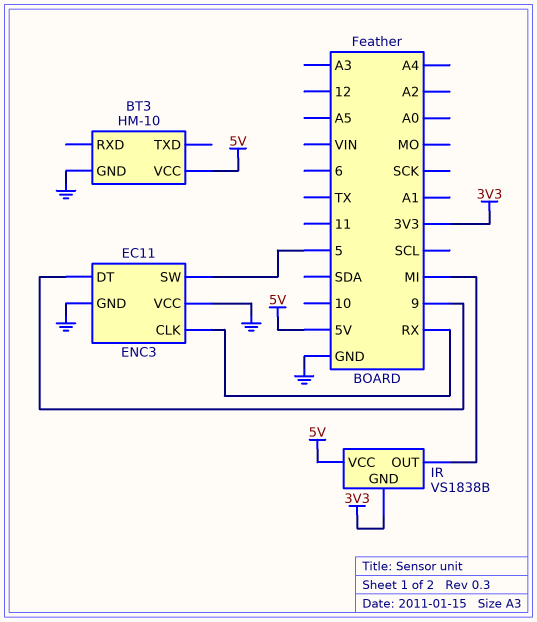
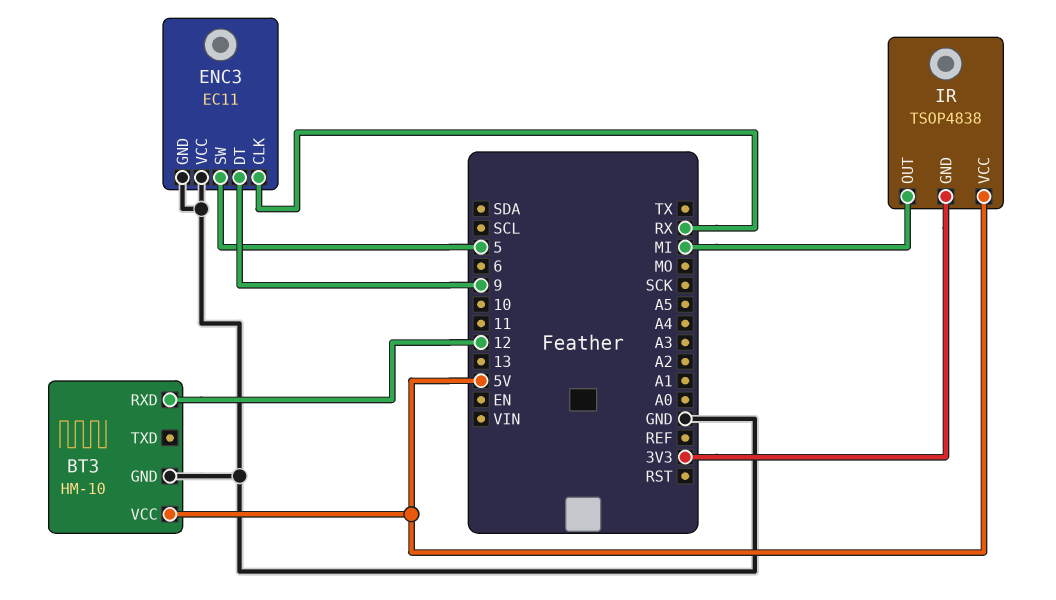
BT3 pin RXD: none -> 12
IR: VS1838B -> TSOP4838

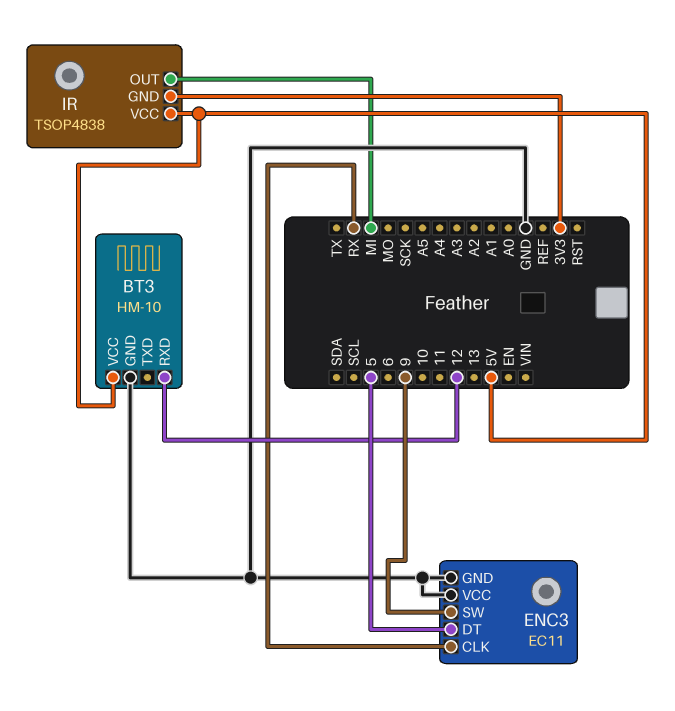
ENC3 pin DT: 9 -> 5
ENC3 pin SW: 5 -> 9

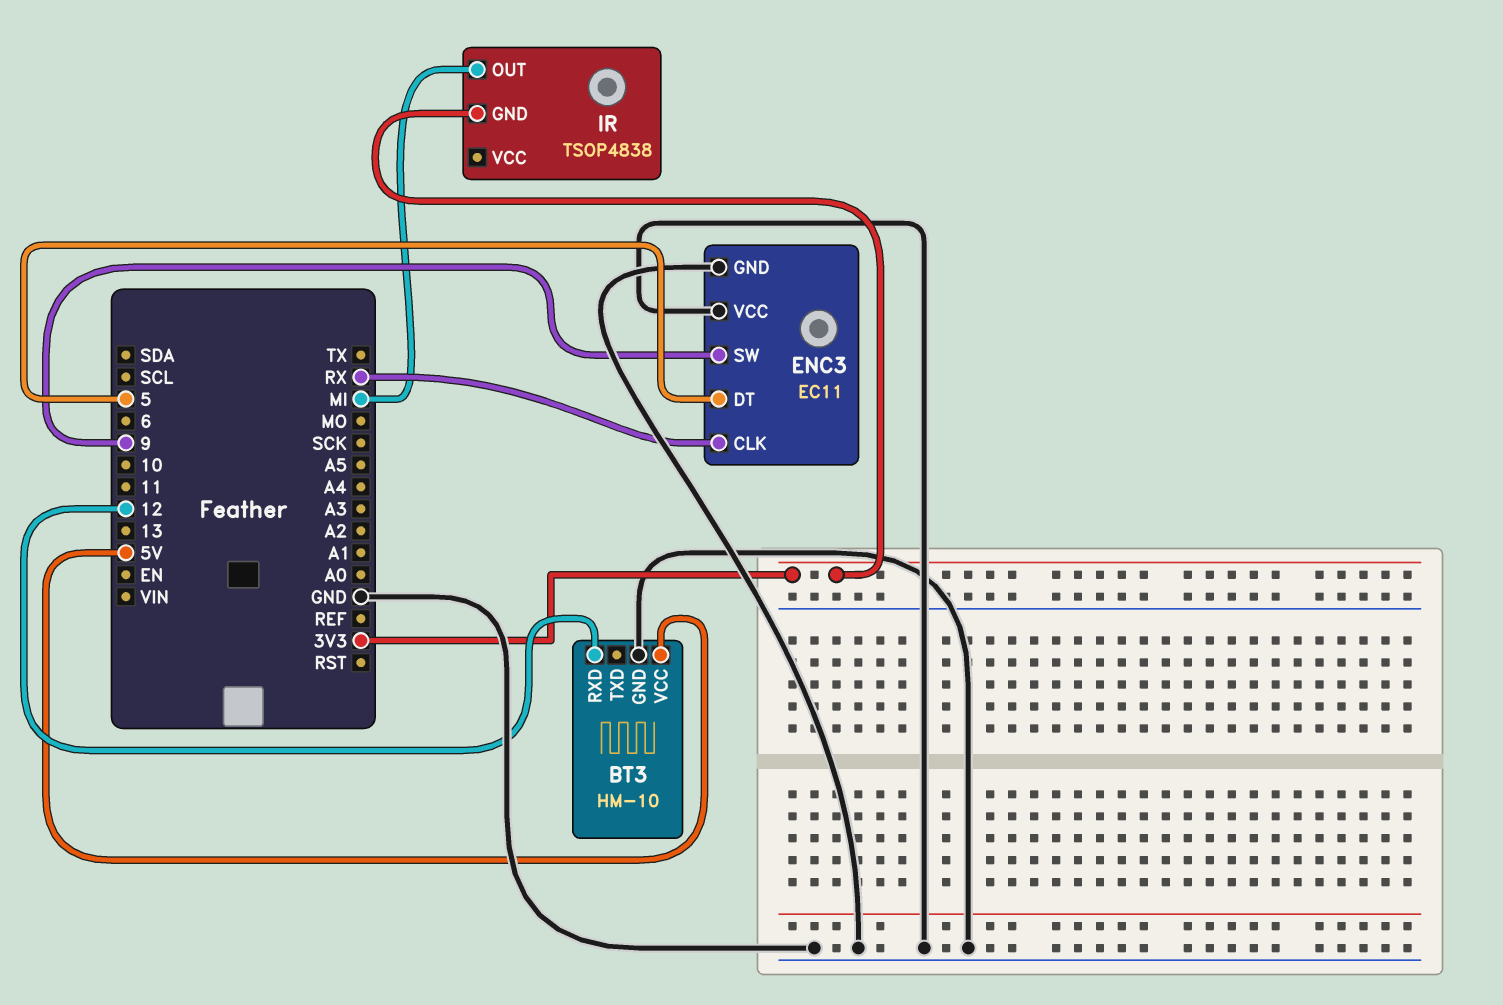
IR pin VCC: 5V -> none

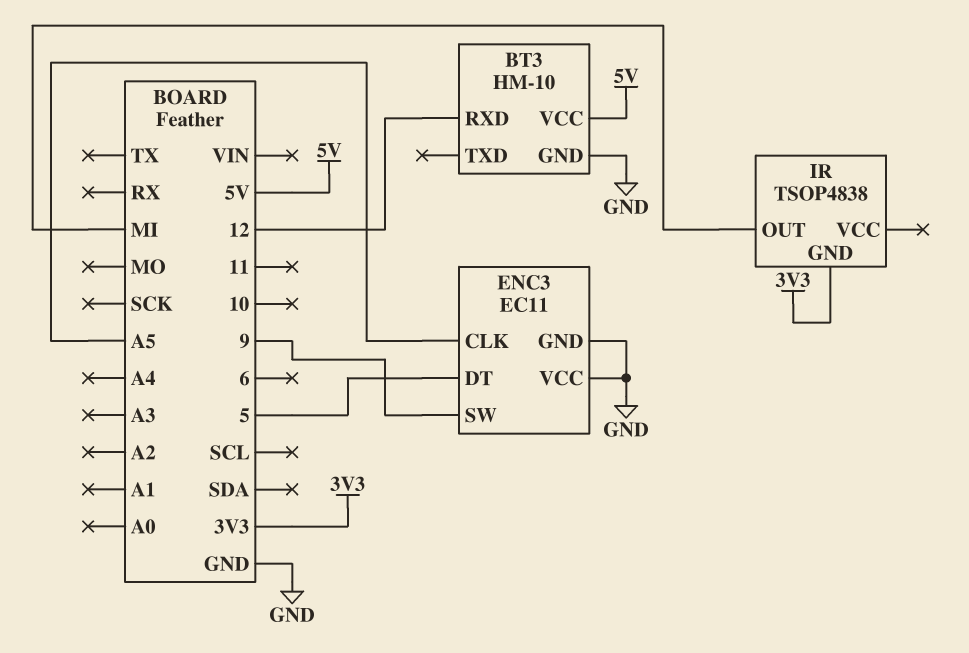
ENC3 pin CLK: RX -> A5

